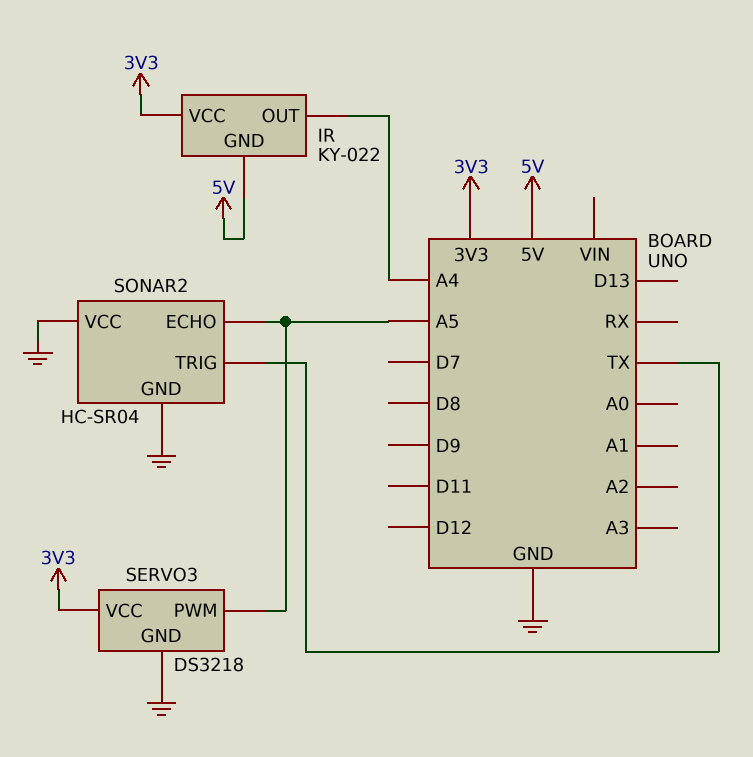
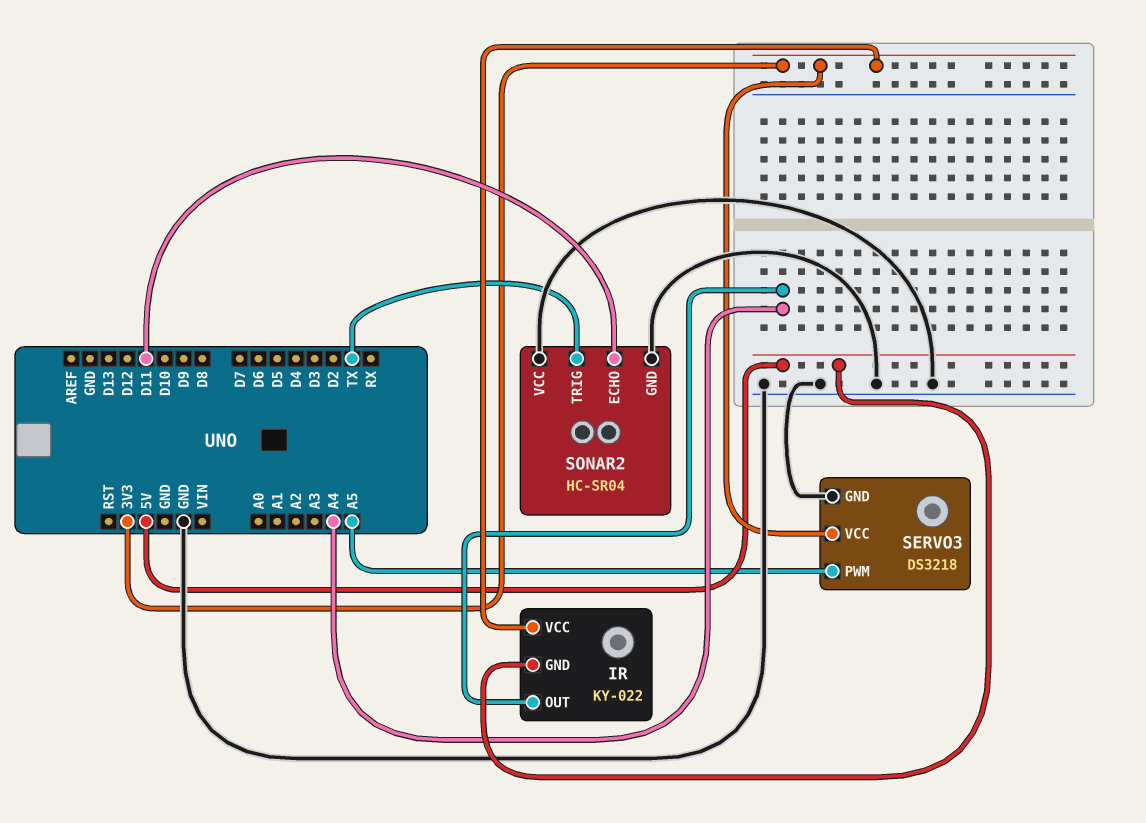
SONAR2 pin ECHO: A5 -> D11

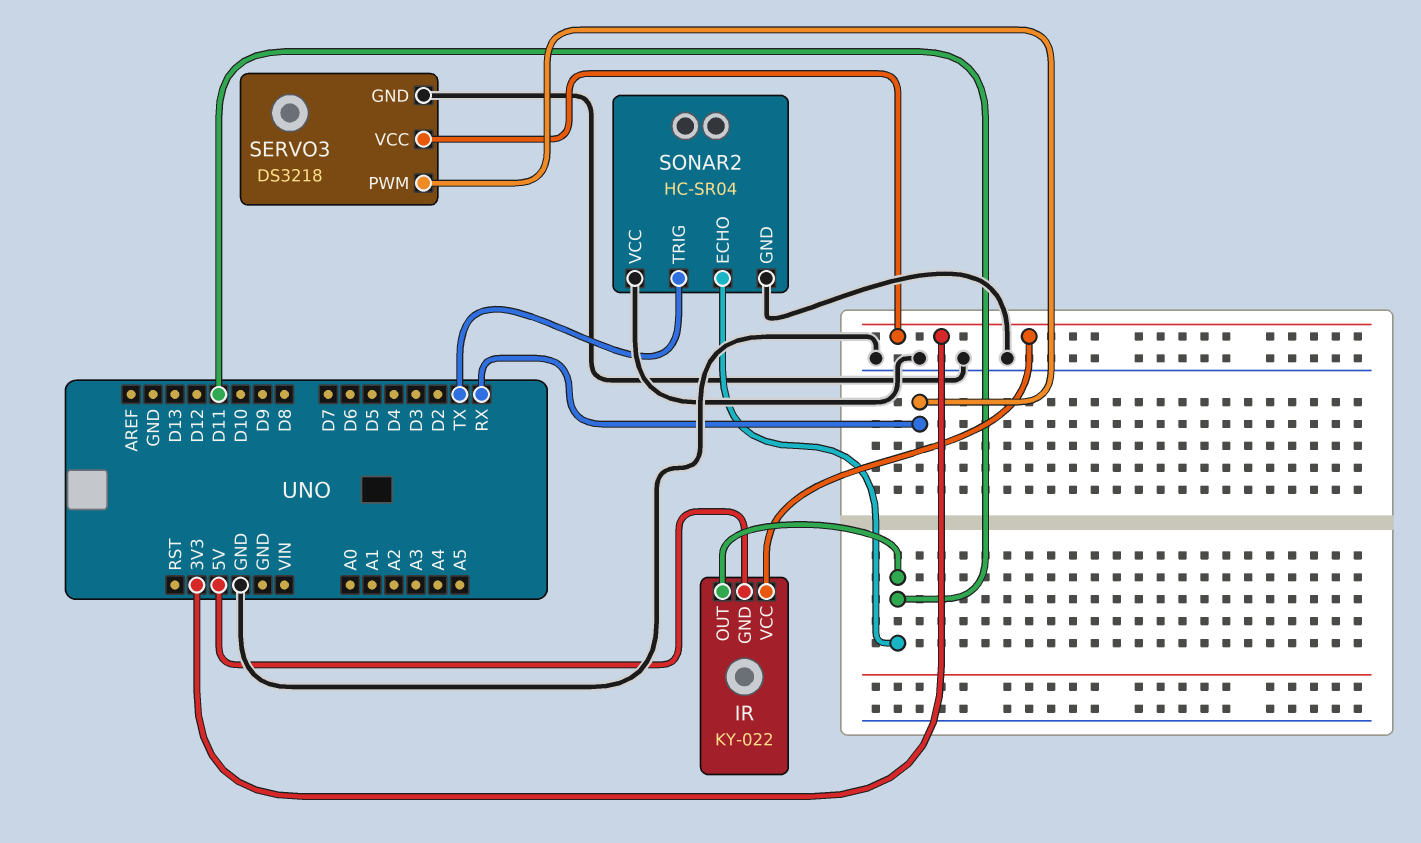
IR pin OUT: A4 -> D11
SERVO3 pin PWM: A5 -> RX

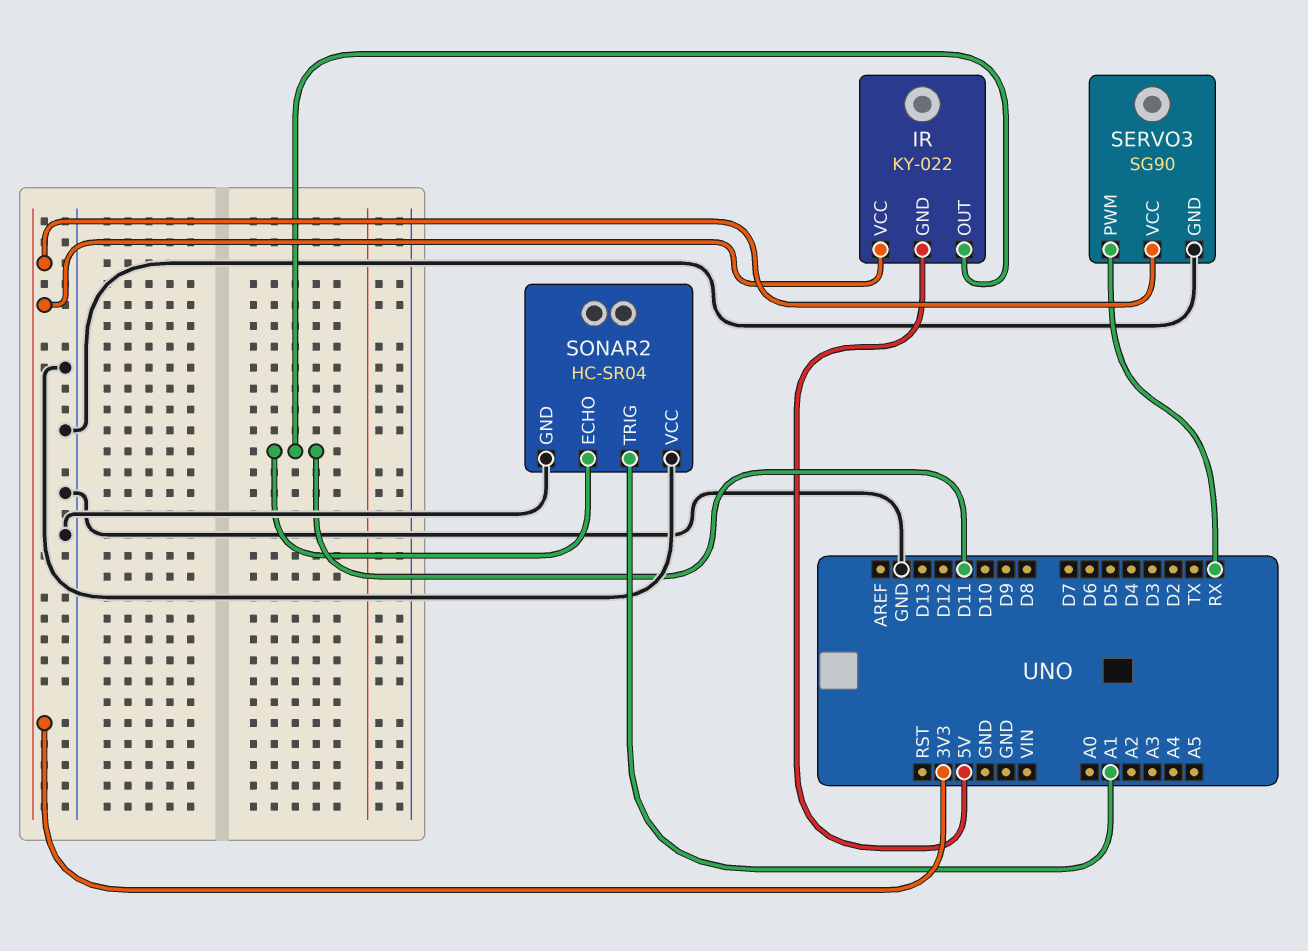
SERVO3: DS3218 -> SG90
SONAR2 pin TRIG: TX -> A1

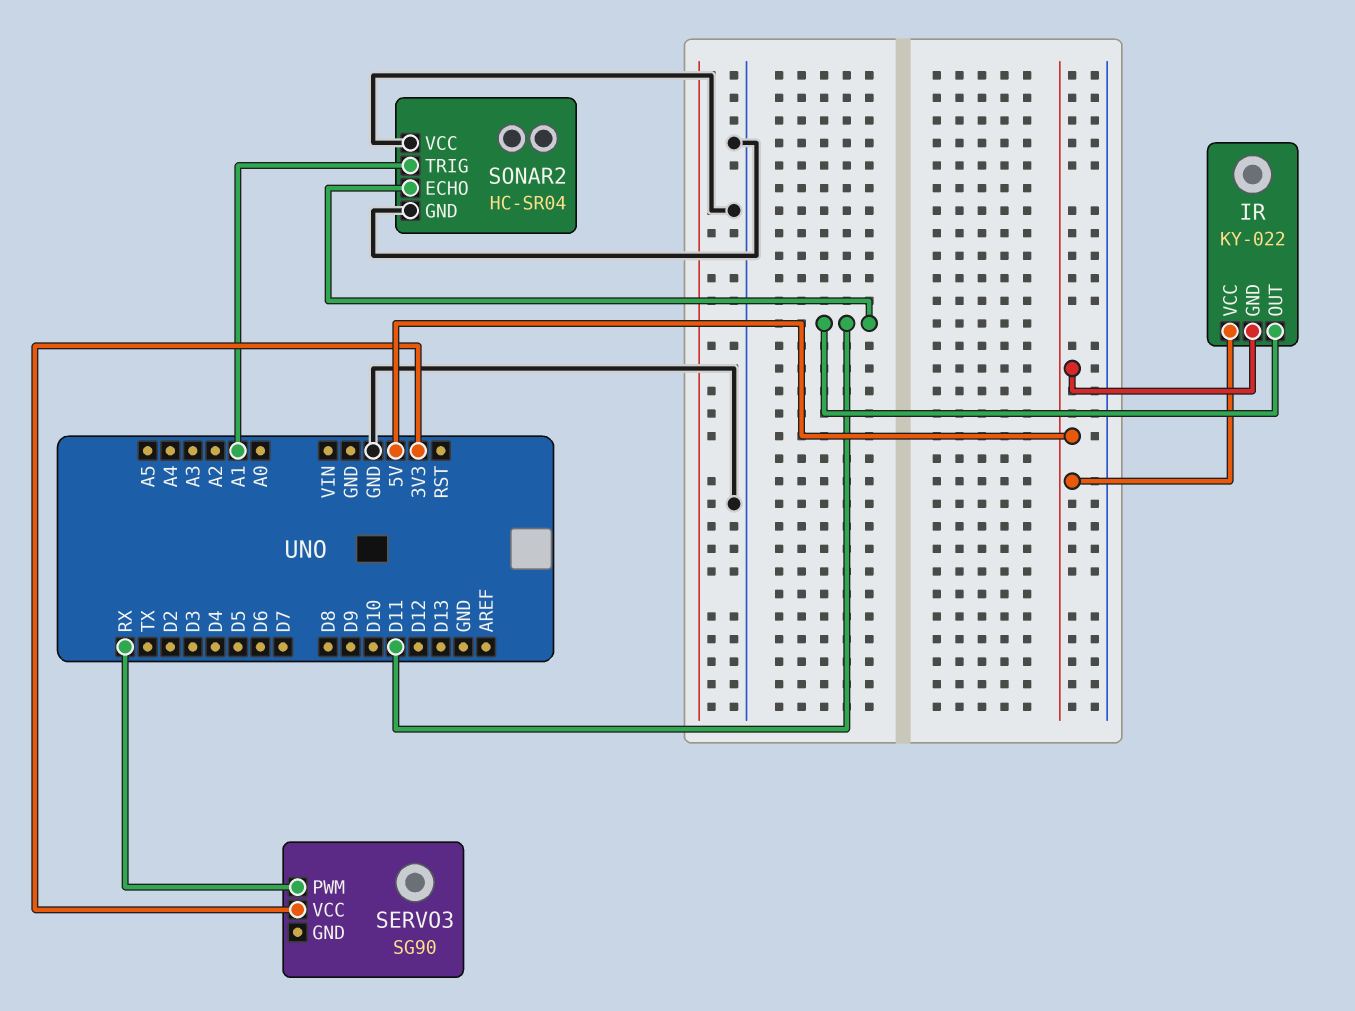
IR pin VCC: 3V3 -> 5V
SERVO3 pin GND: GND -> none

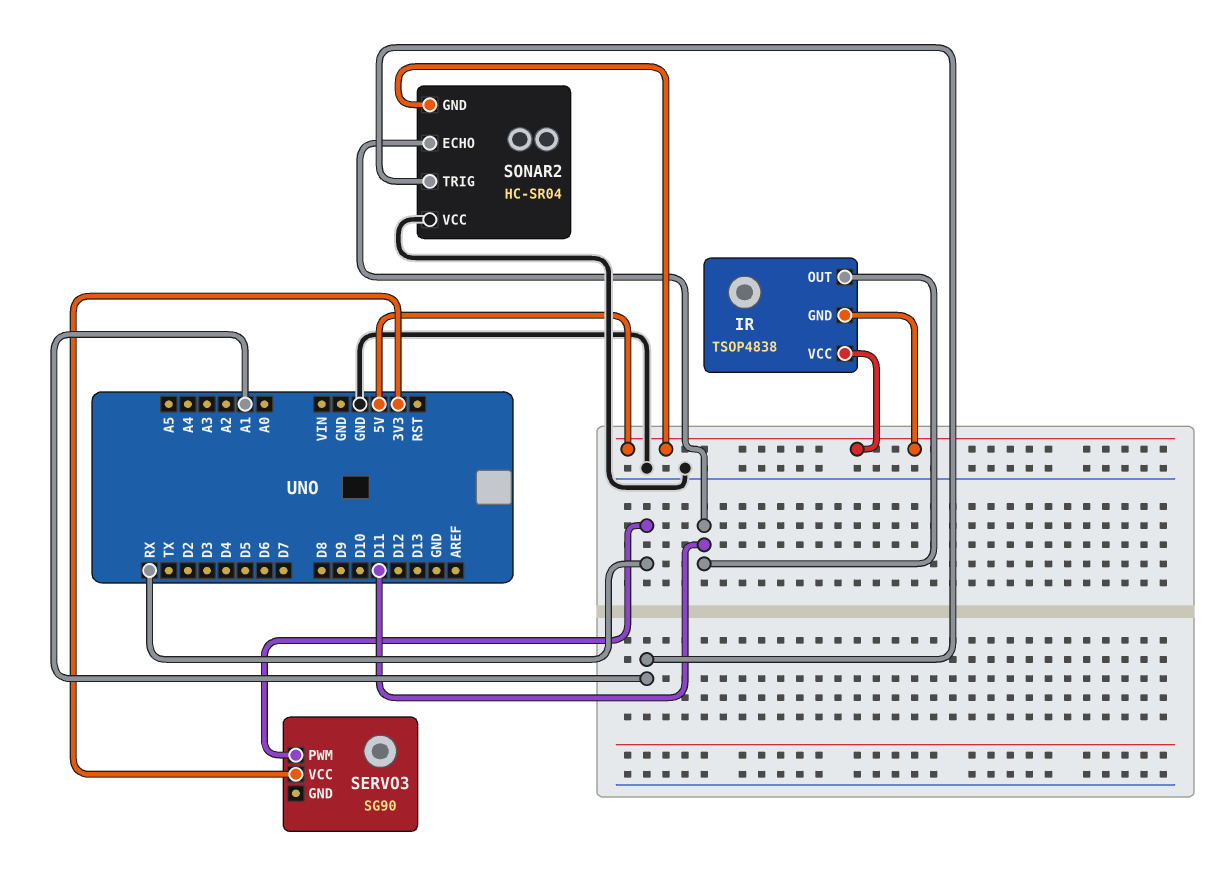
IR: KY-022 -> TSOP4838
SONAR2 pin GND: GND -> 5V

